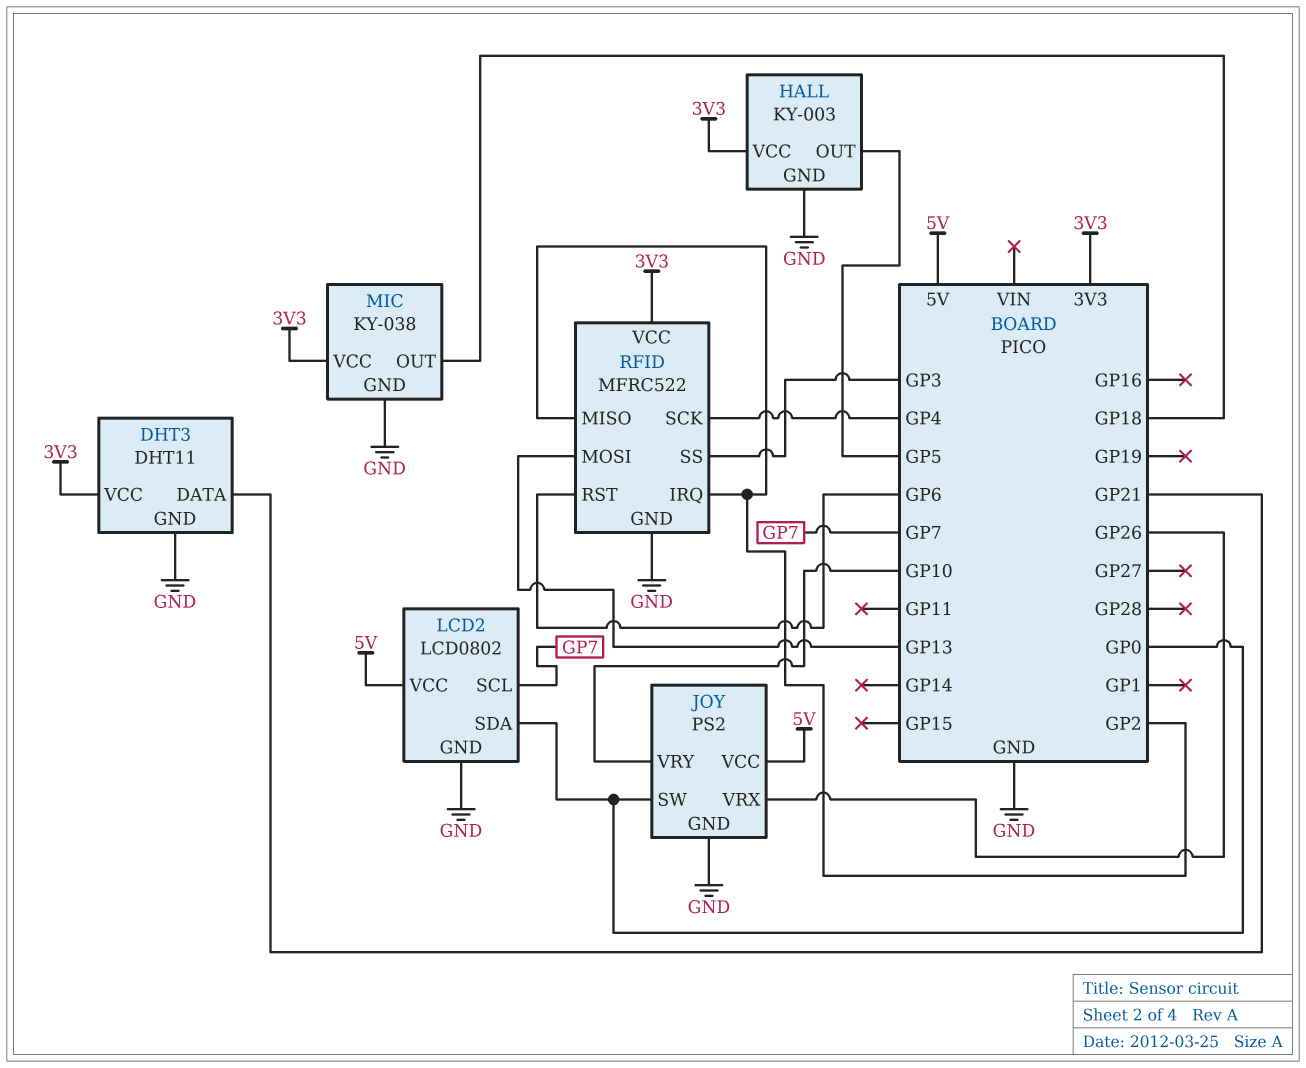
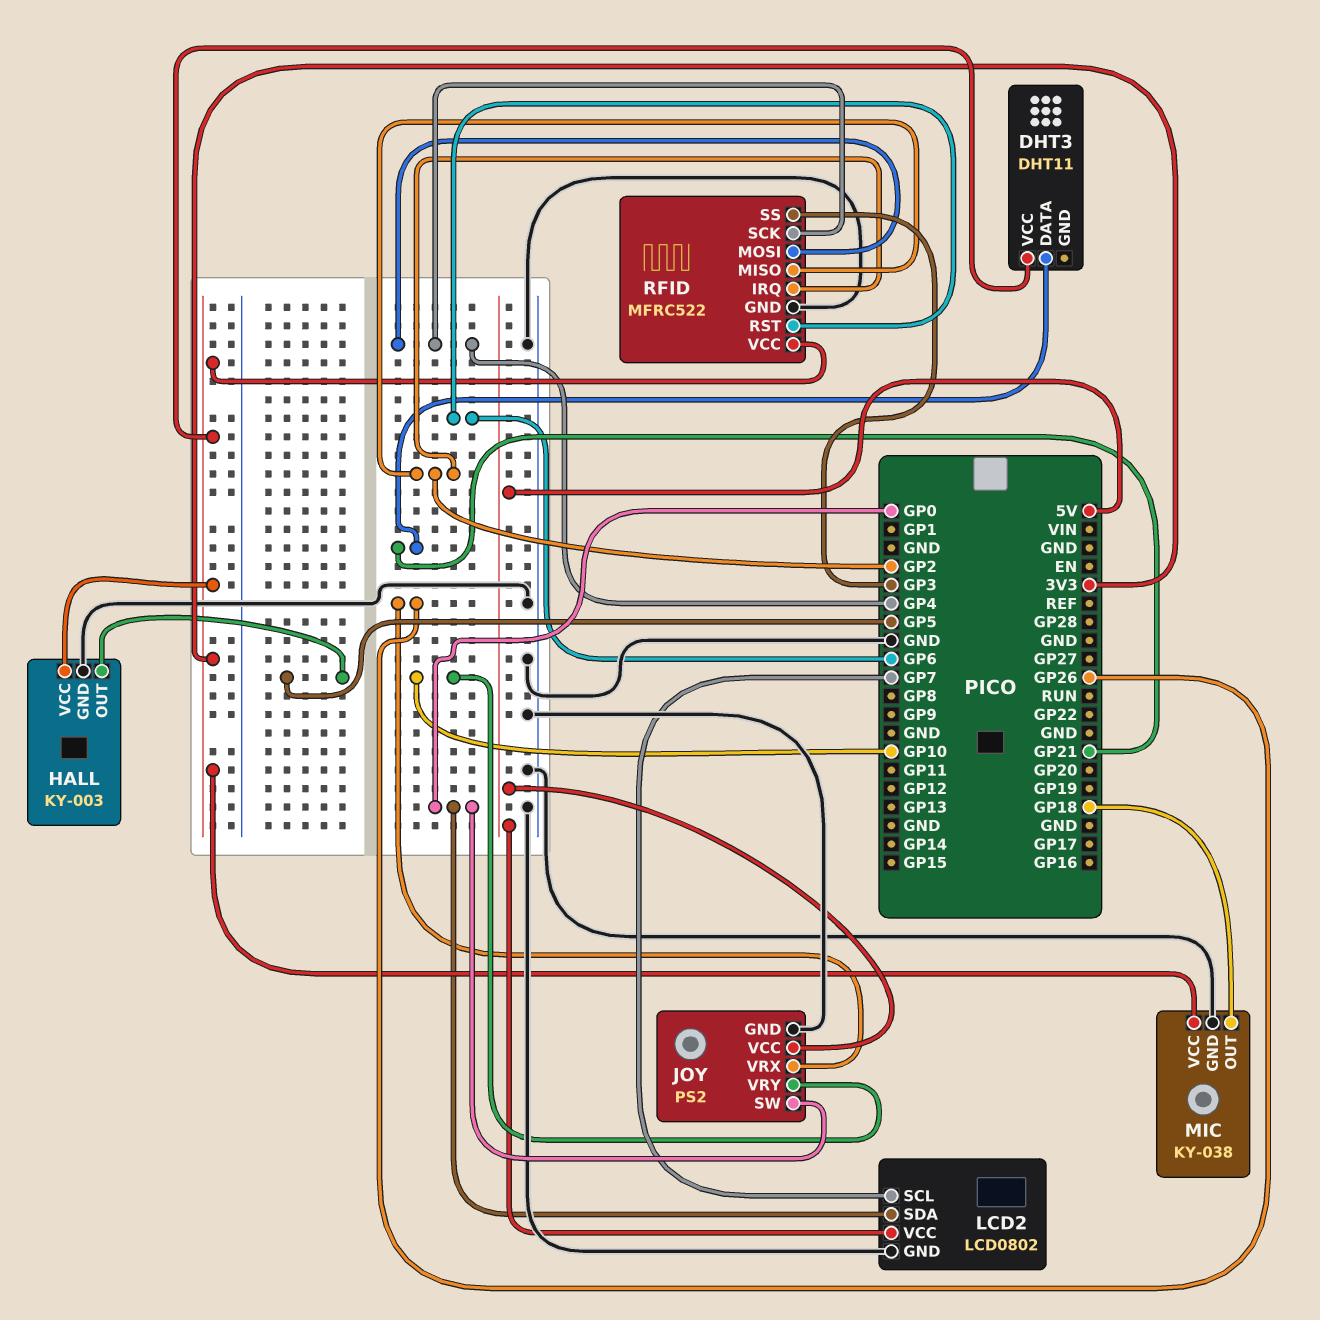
DHT3 pin GND: GND -> none
RFID pin MOSI: GP13 -> GP4

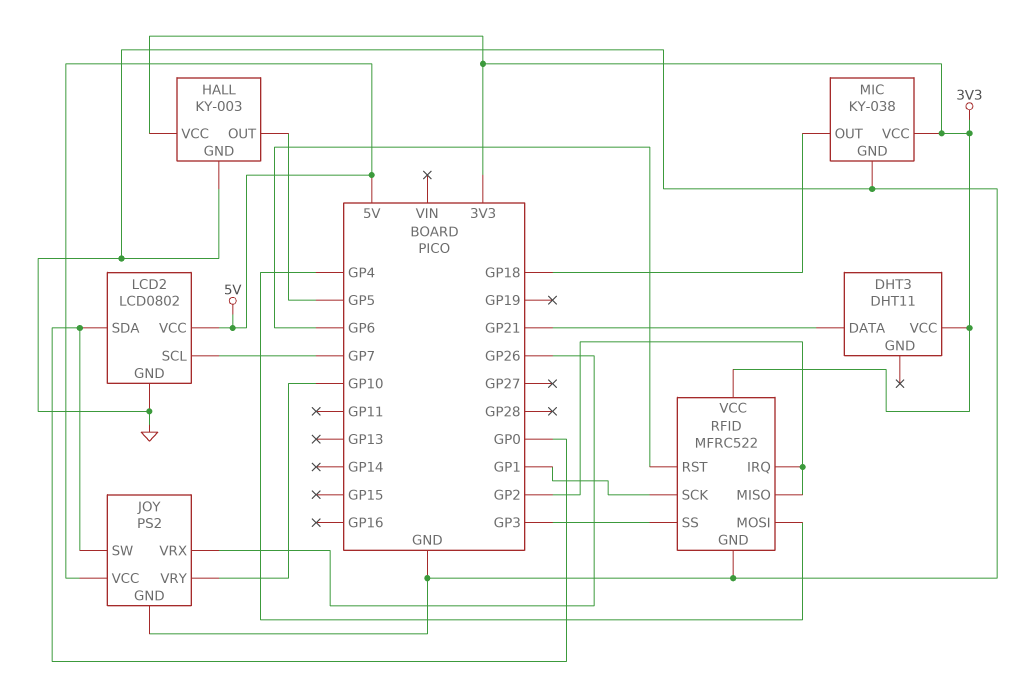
RFID pin SCK: GP4 -> GP1

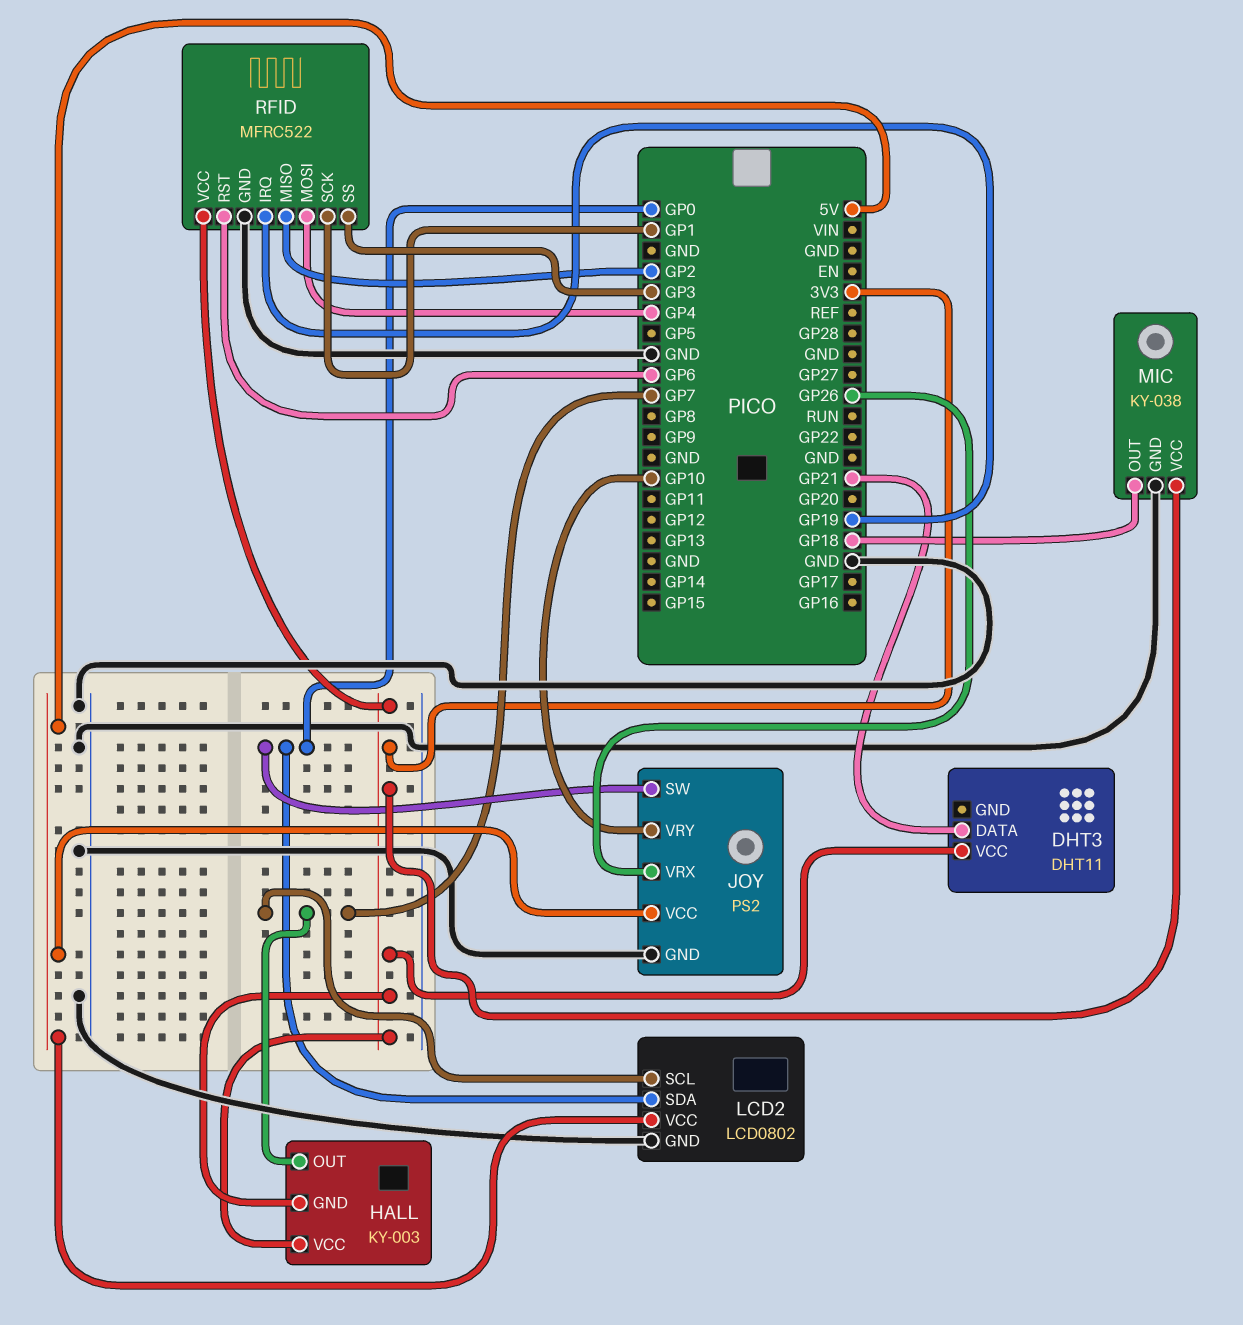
HALL pin GND: GND -> 3V3
HALL pin OUT: GP5 -> GP7
RFID pin IRQ: GP2 -> GP19

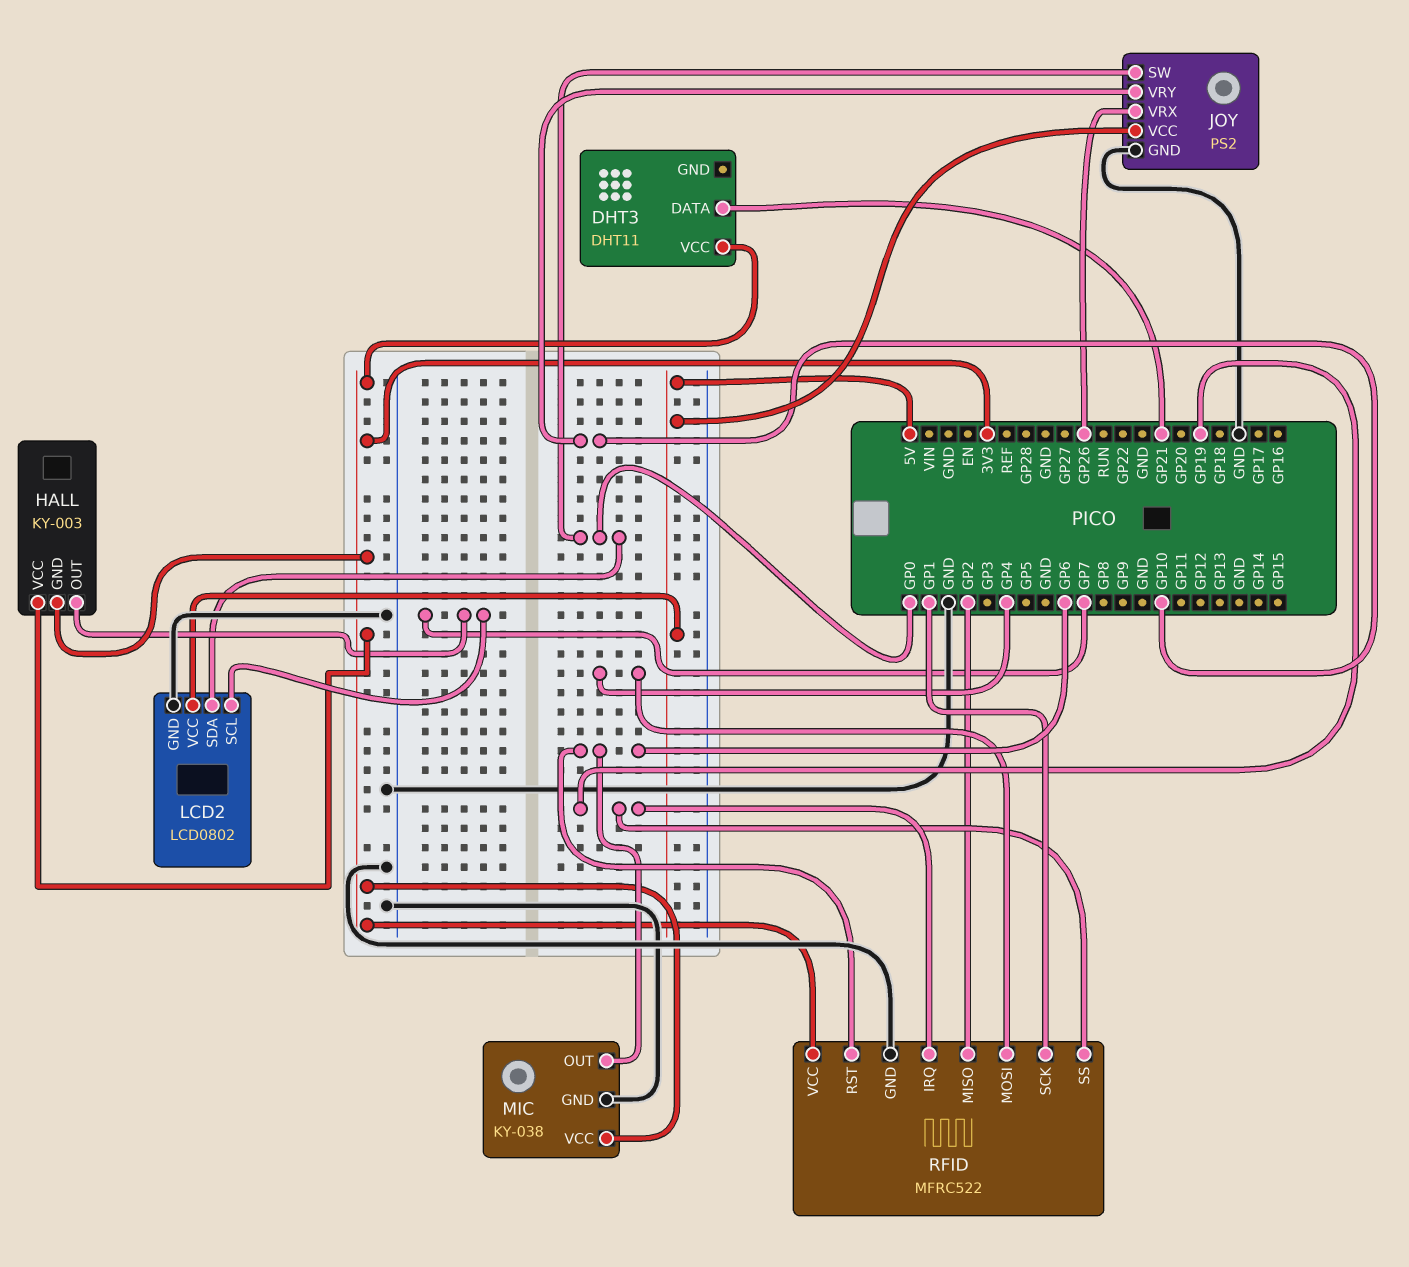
MIC pin OUT: GP18 -> GP6
RFID pin SS: GP3 -> GP19

